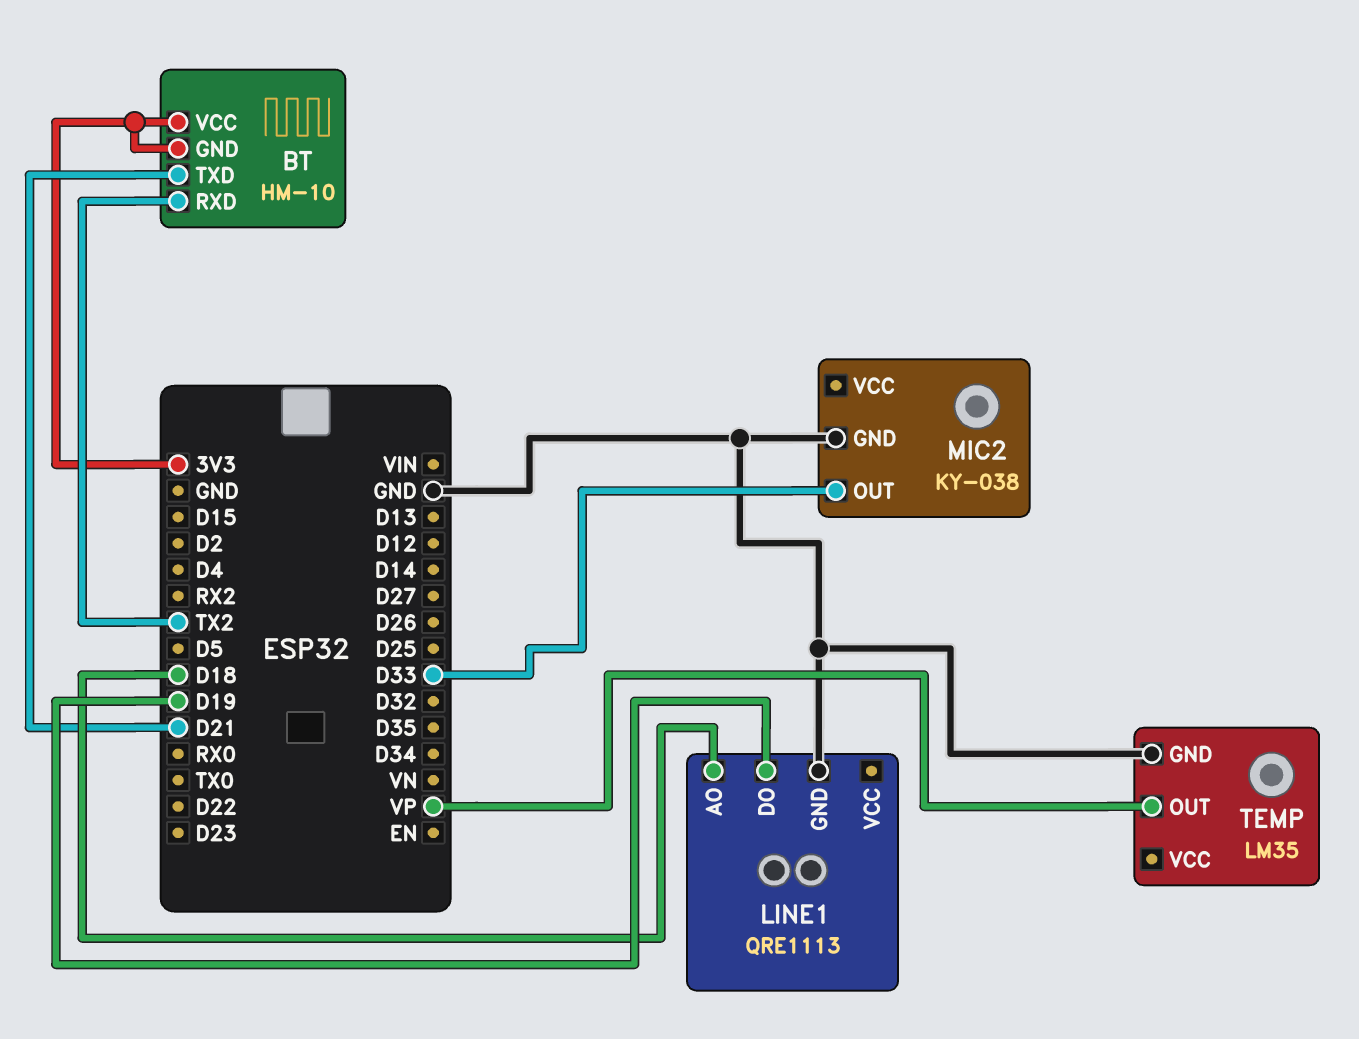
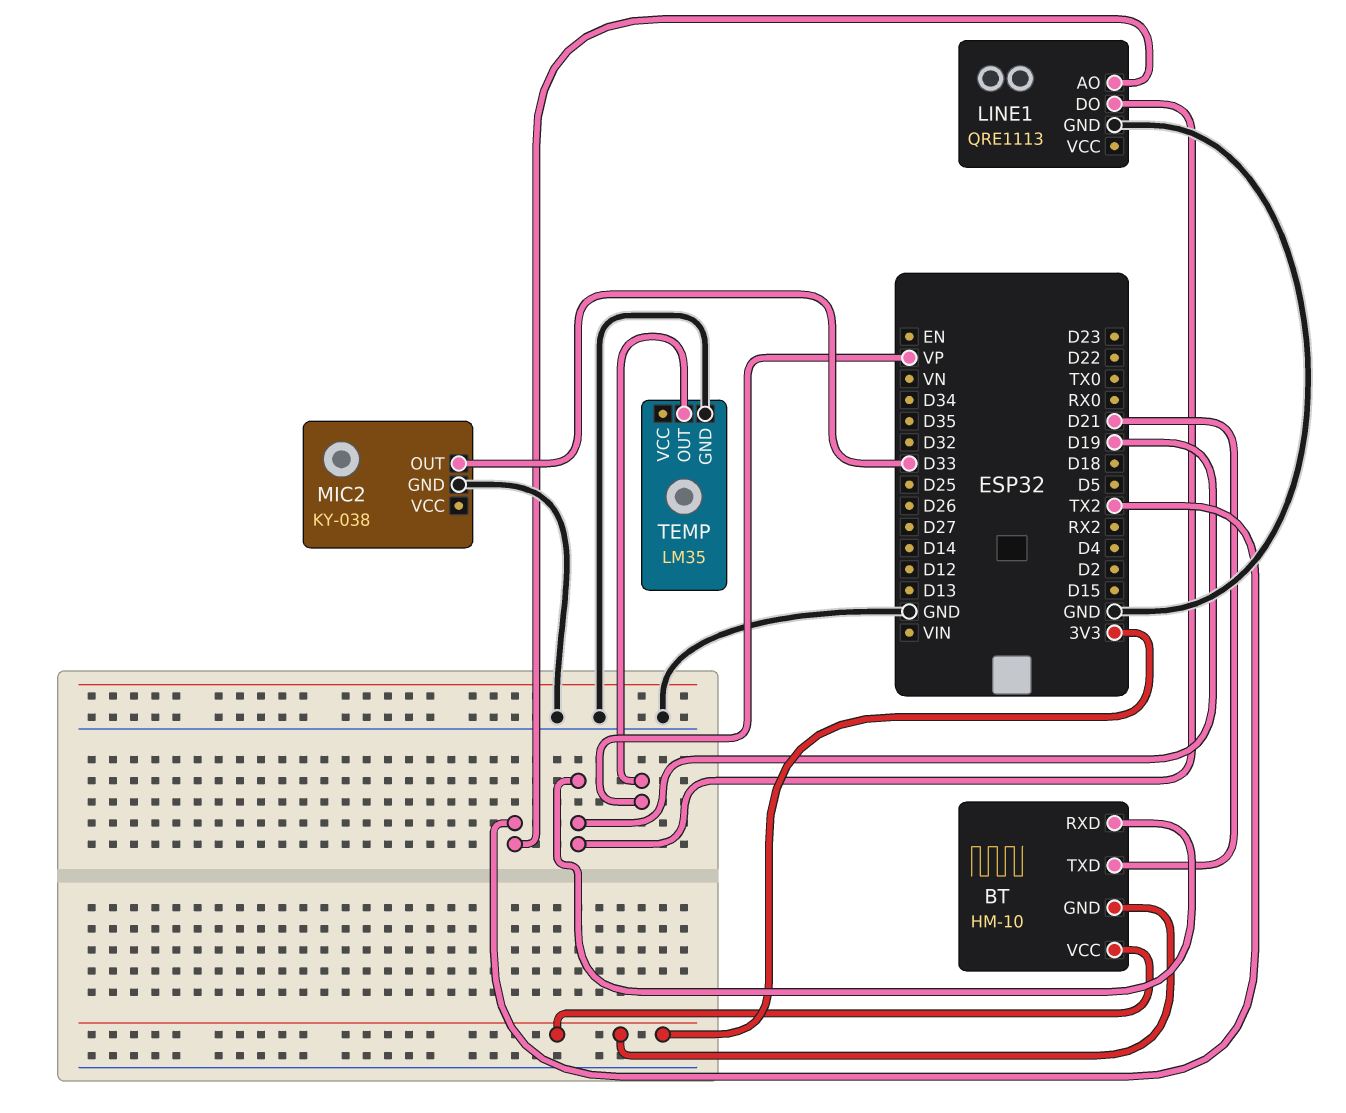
BT pin RXD: TX2 -> D19
LINE1 pin AO: D18 -> TX2

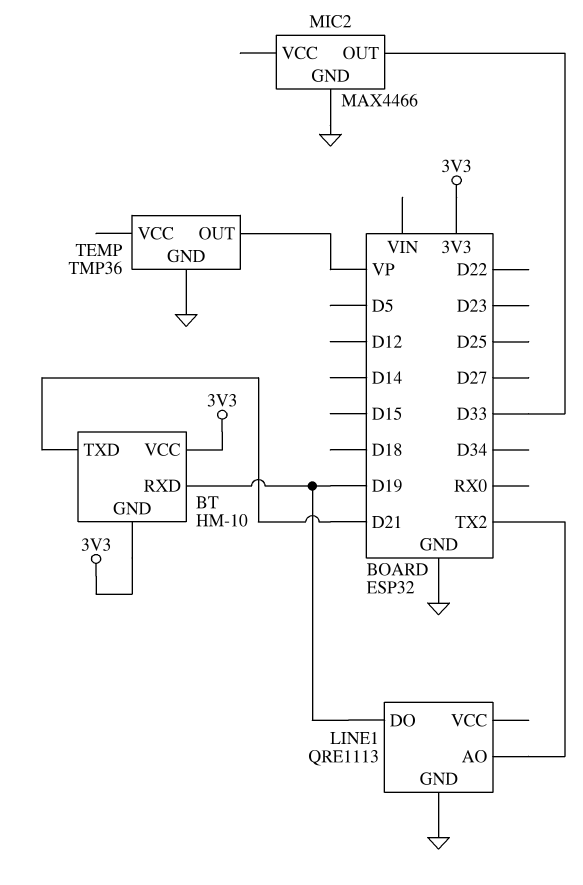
MIC2: KY-038 -> MAX4466
TEMP: LM35 -> TMP36

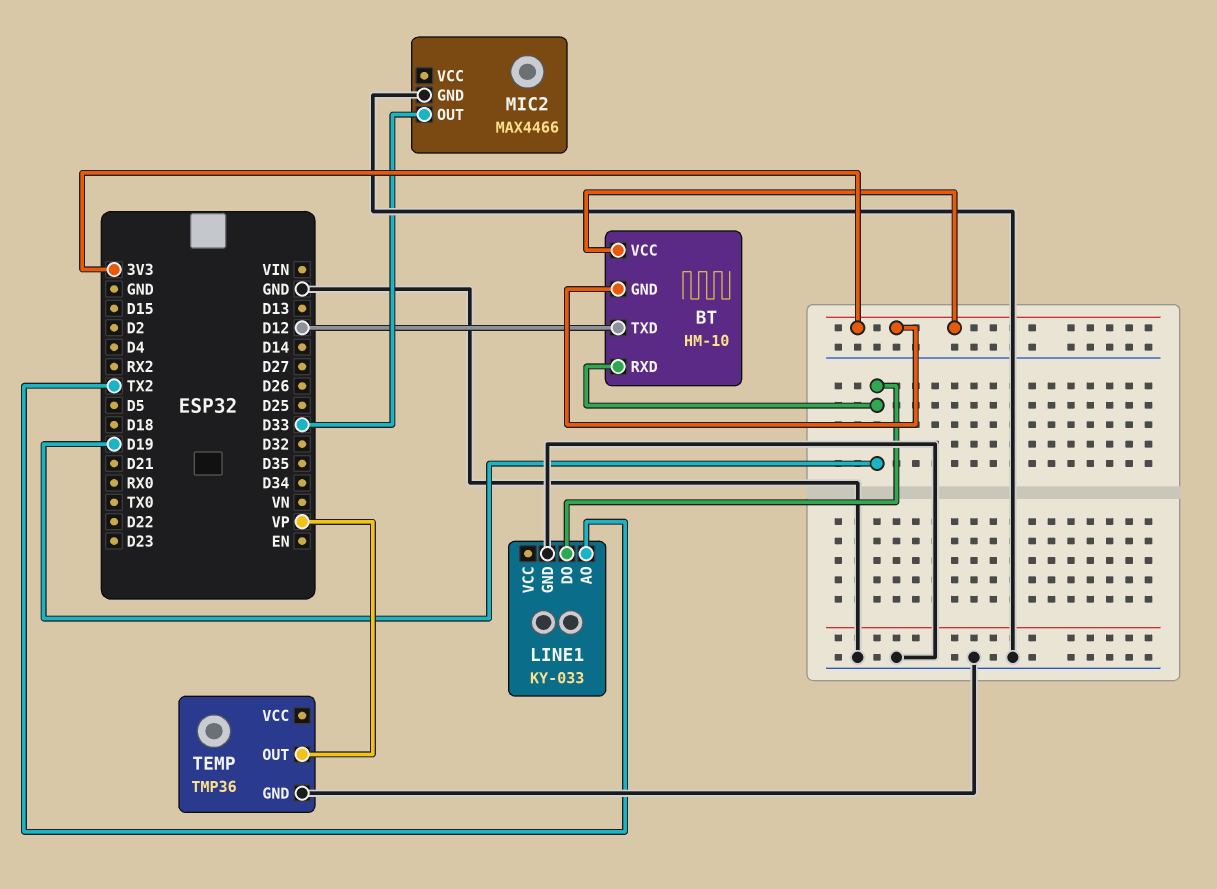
BT pin TXD: D21 -> D12
LINE1: QRE1113 -> KY-033

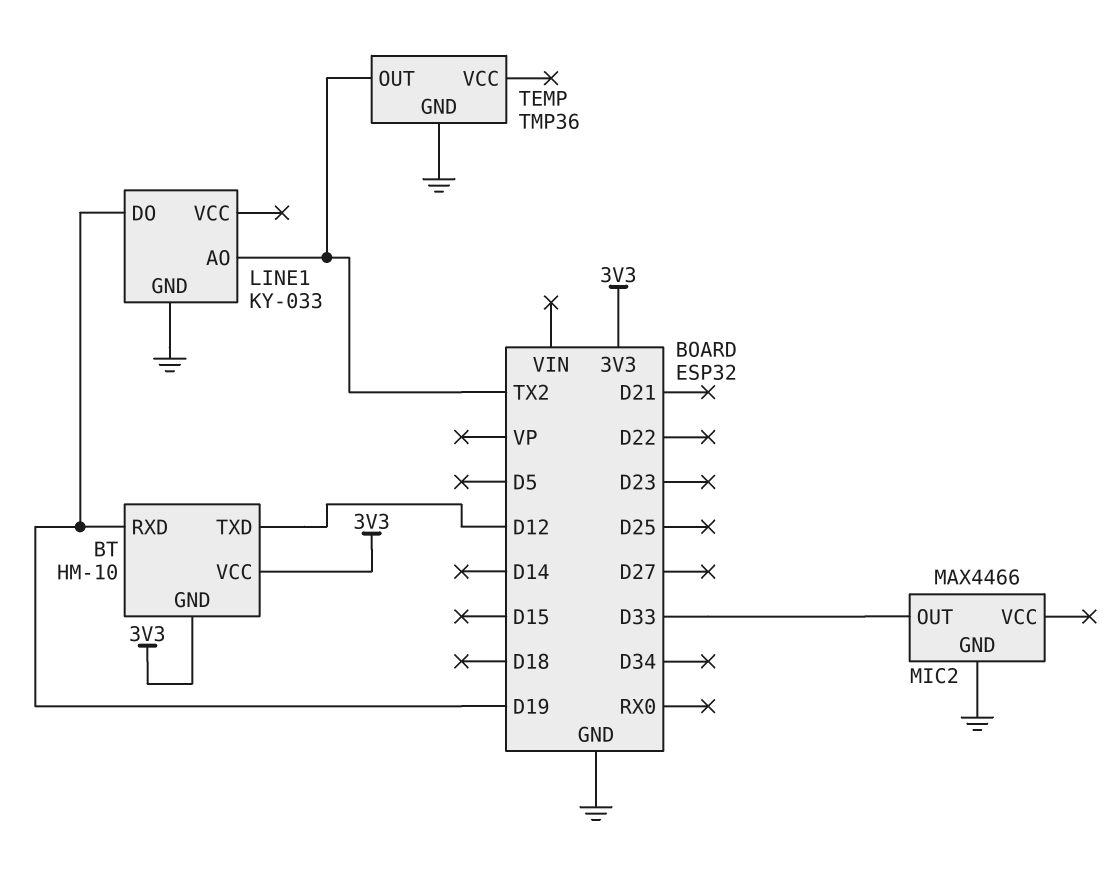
TEMP pin OUT: VP -> TX2

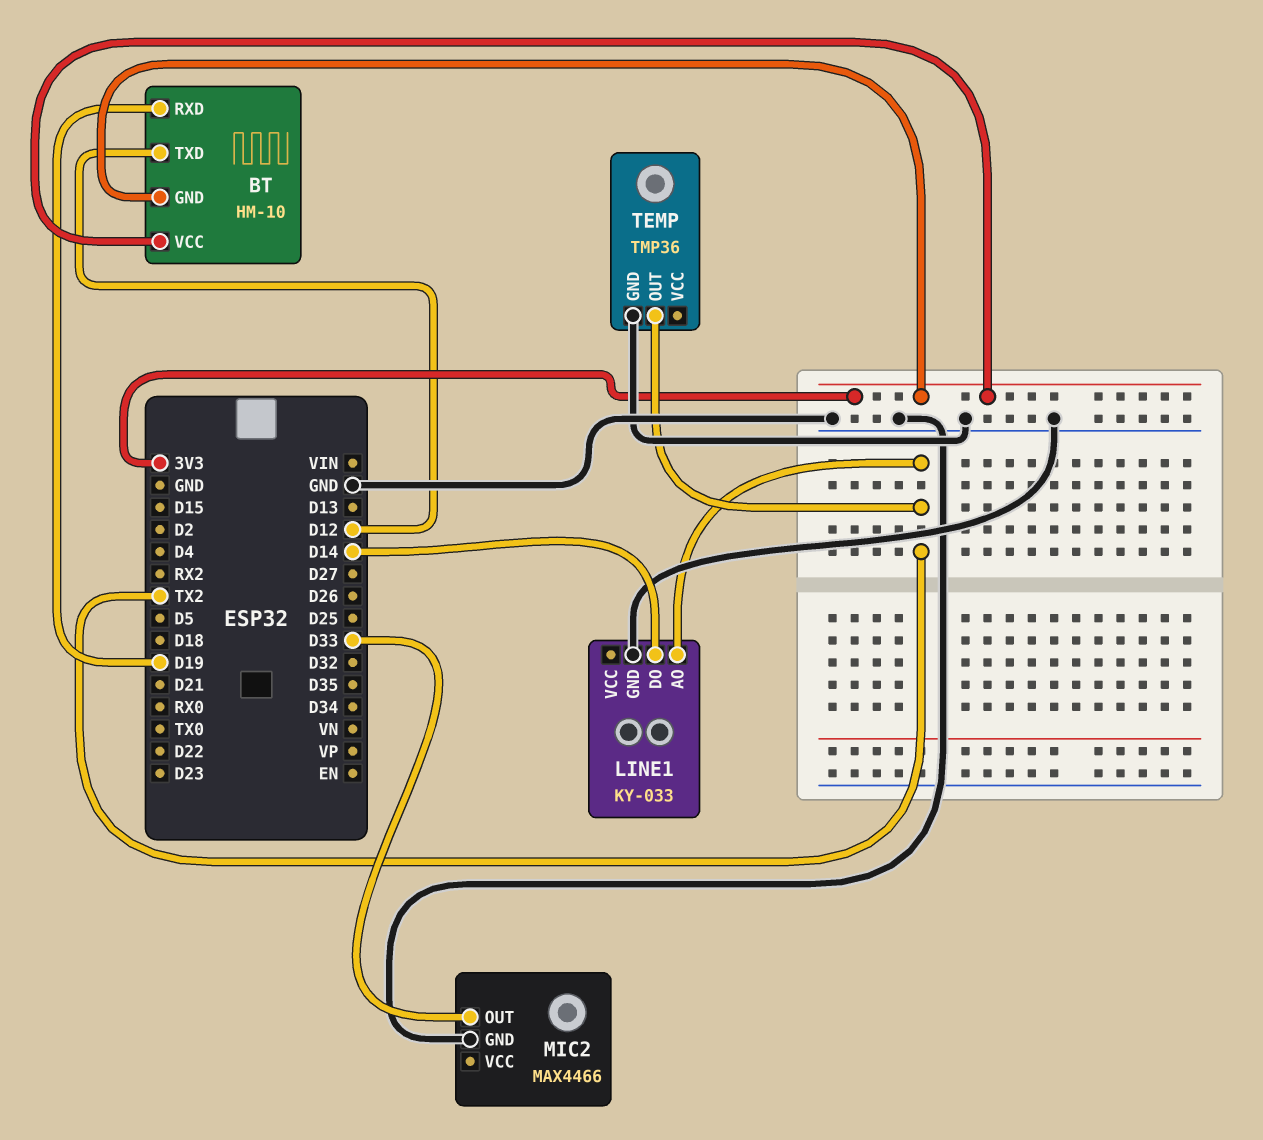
LINE1 pin DO: D19 -> D14

